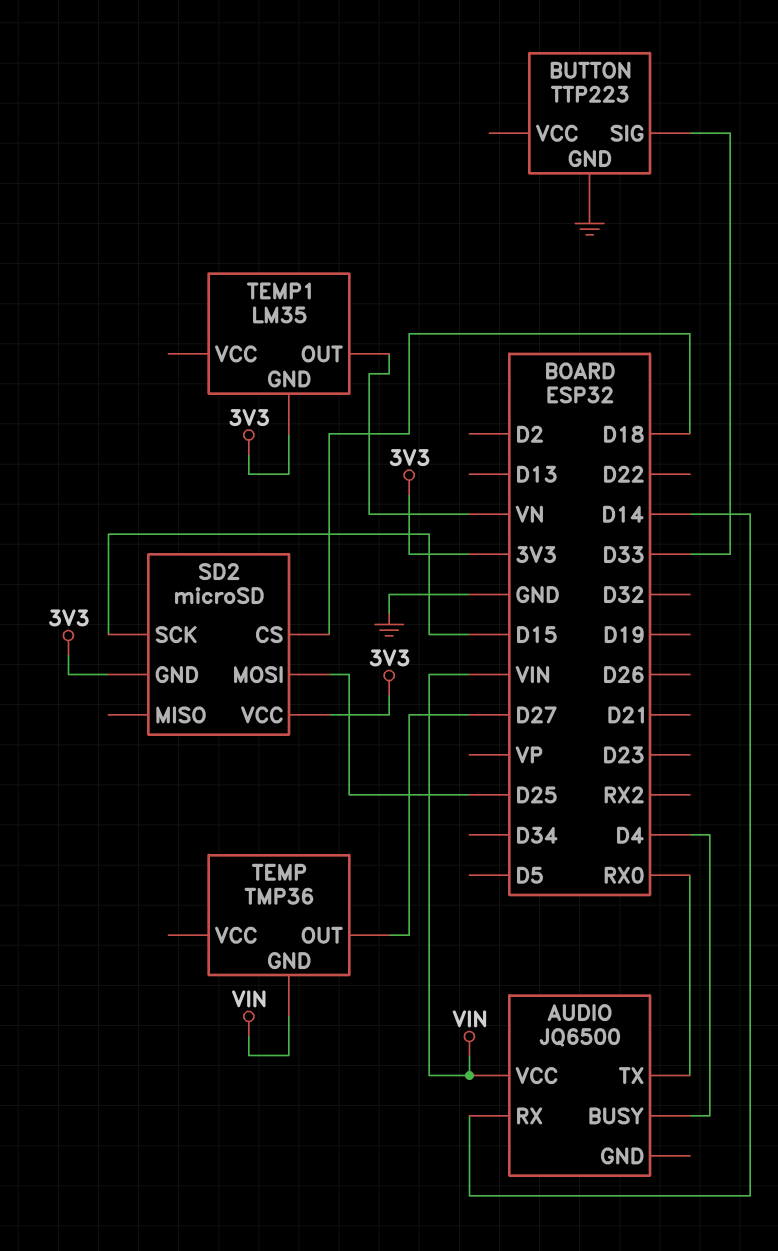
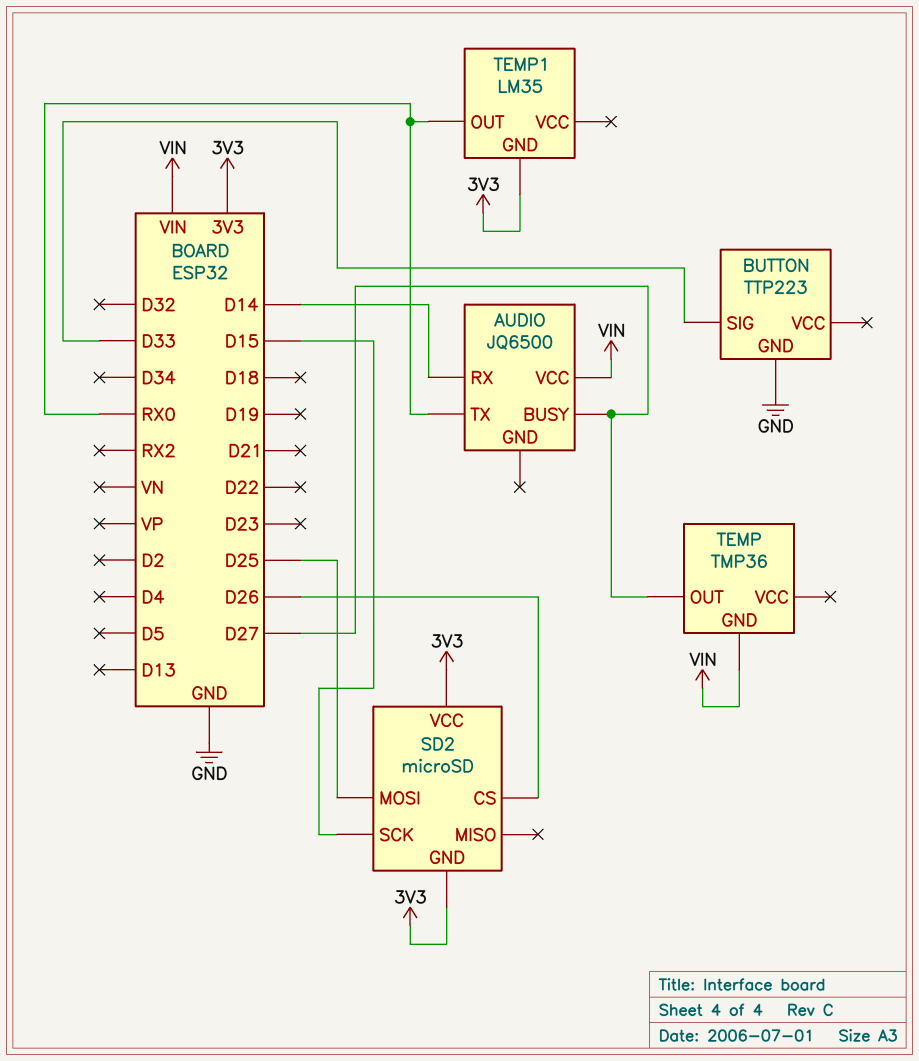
AUDIO pin BUSY: D4 -> D27
SD2 pin CS: D18 -> D26
TEMP1 pin OUT: VN -> RX0

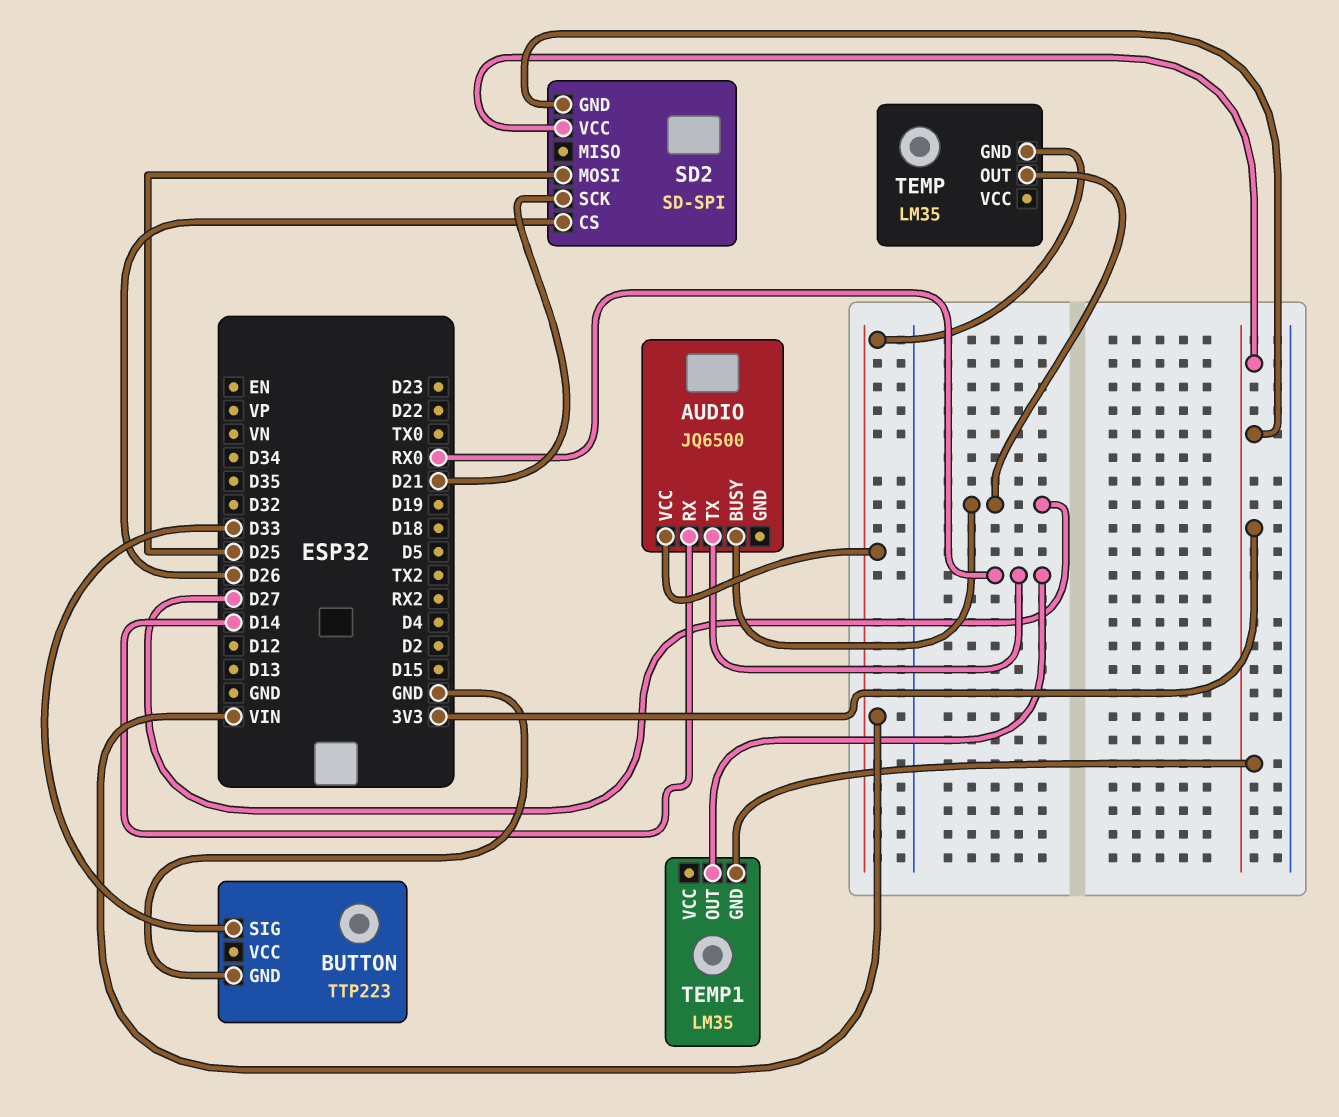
SD2: microSD -> SD-SPI
SD2 pin SCK: D15 -> D21
TEMP: TMP36 -> LM35

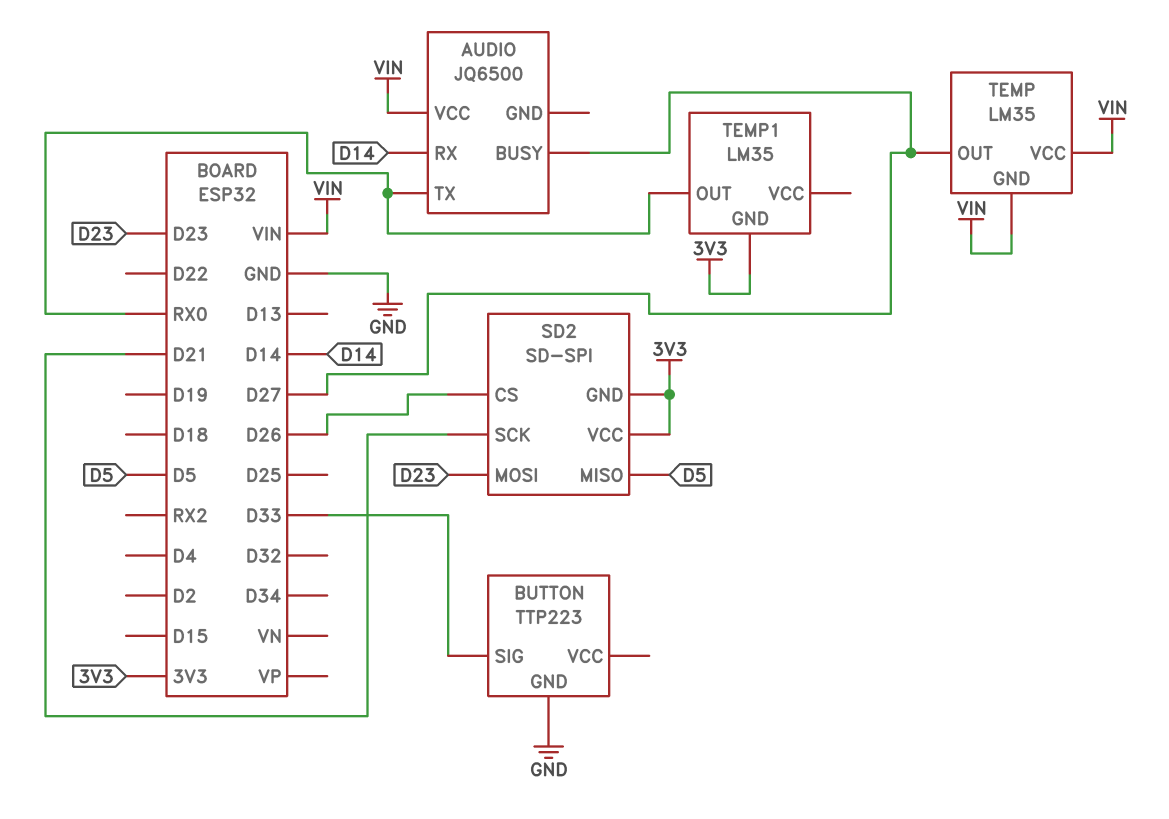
SD2 pin MISO: none -> D5
SD2 pin MOSI: D25 -> D23
TEMP pin VCC: none -> VIN

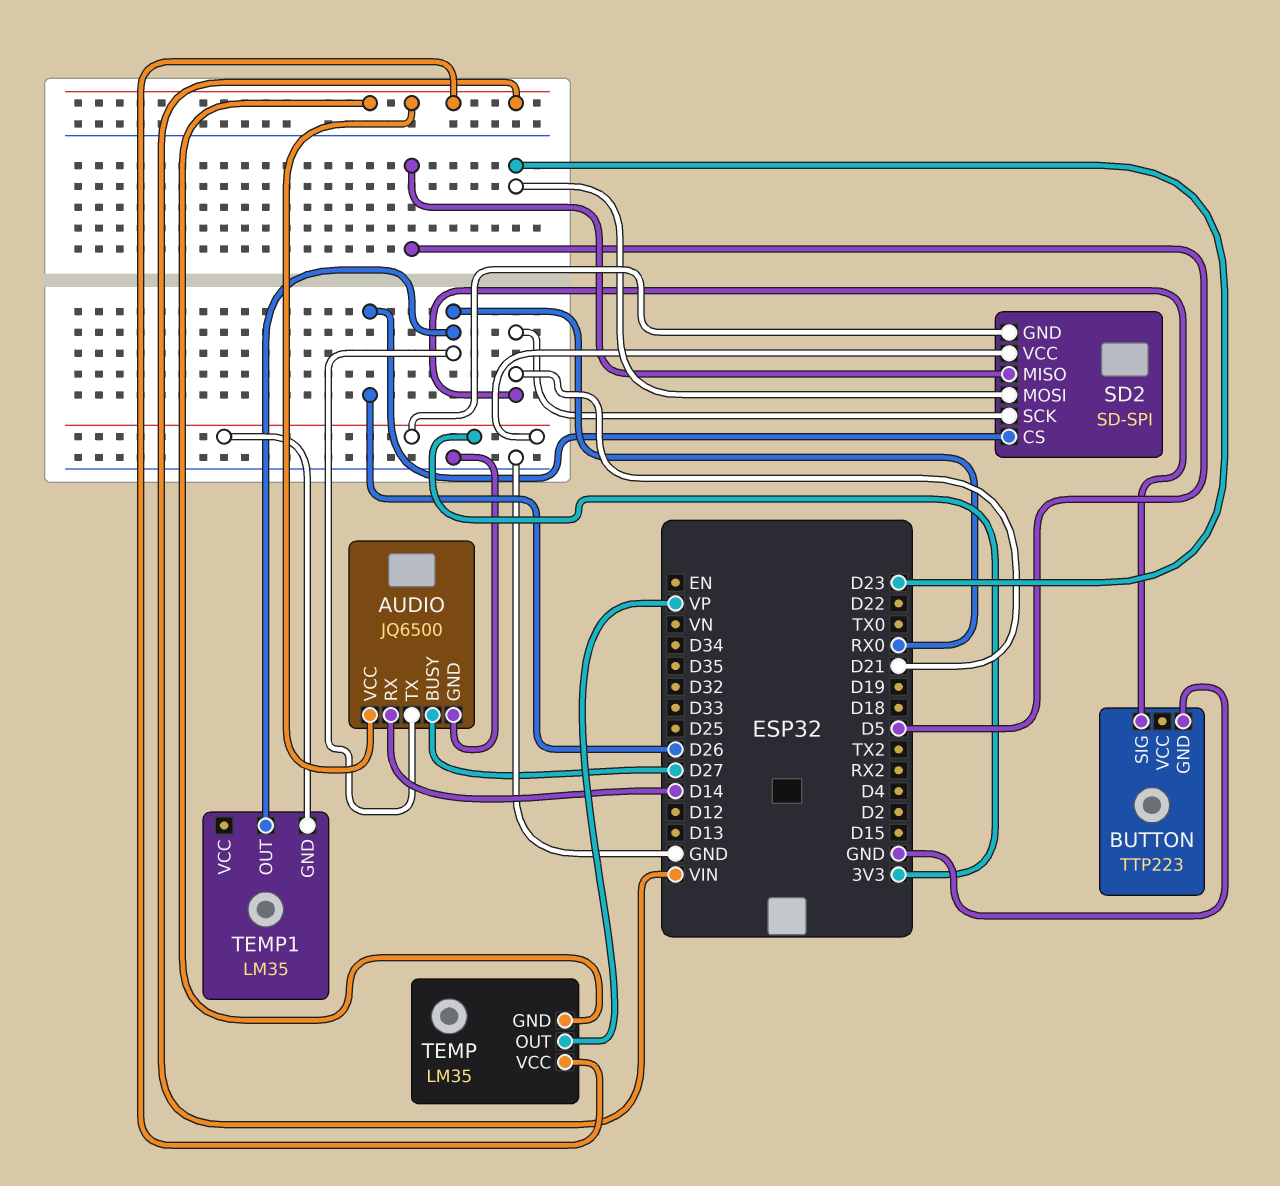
AUDIO pin GND: none -> GND
BUTTON pin SIG: D33 -> D21
TEMP pin OUT: D27 -> VP

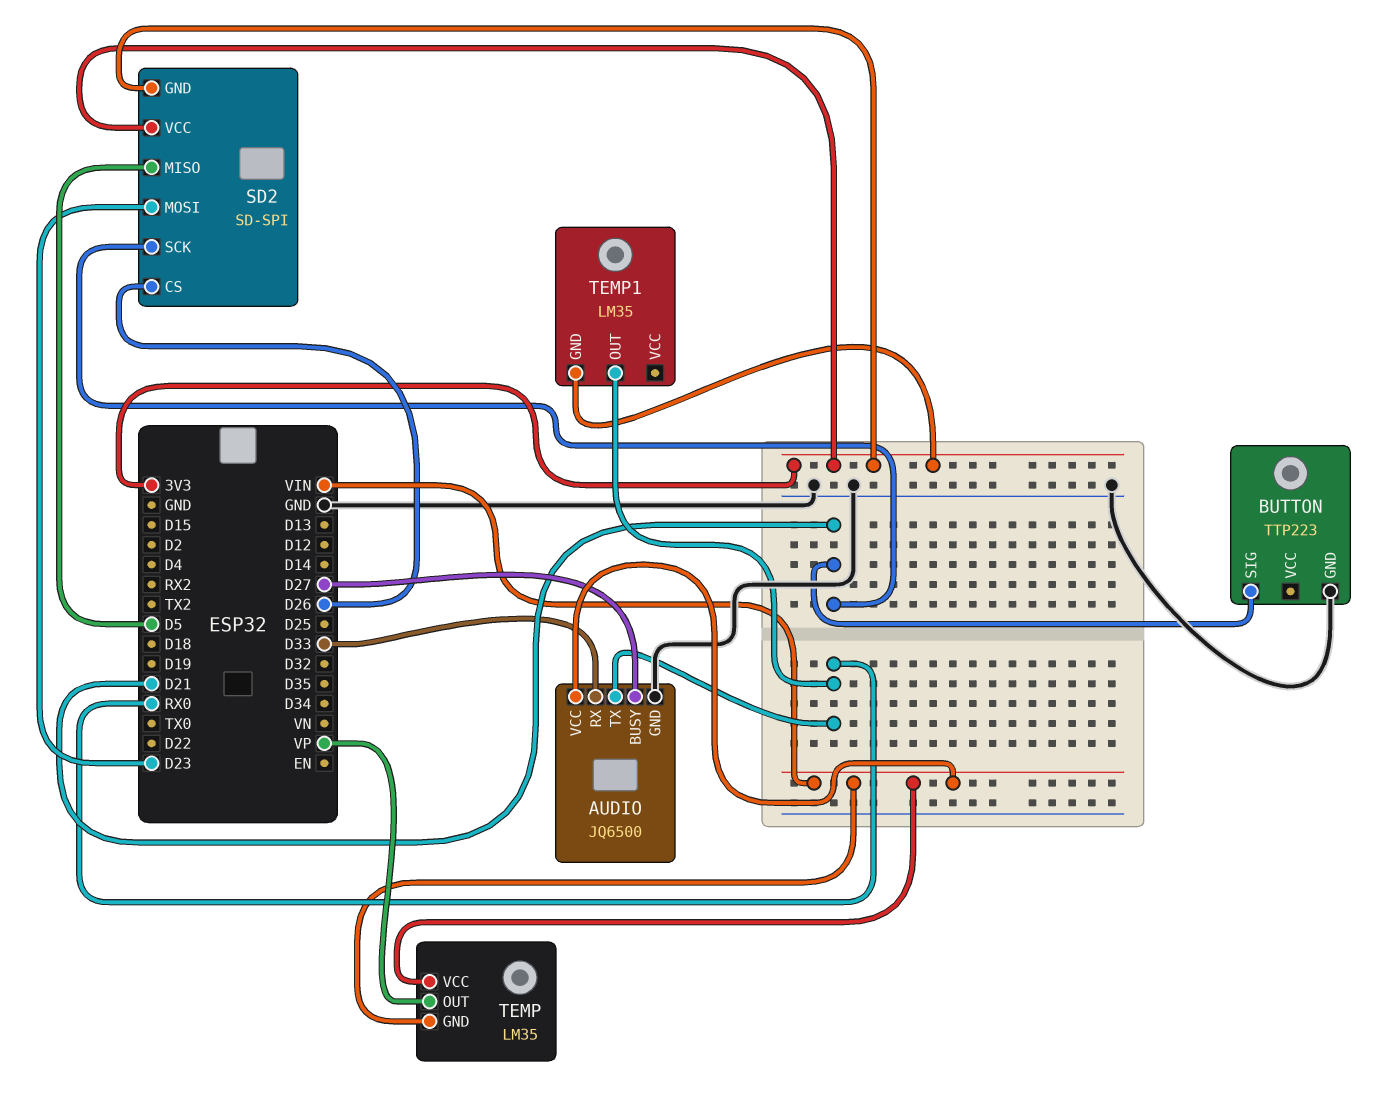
AUDIO pin RX: D14 -> D33

